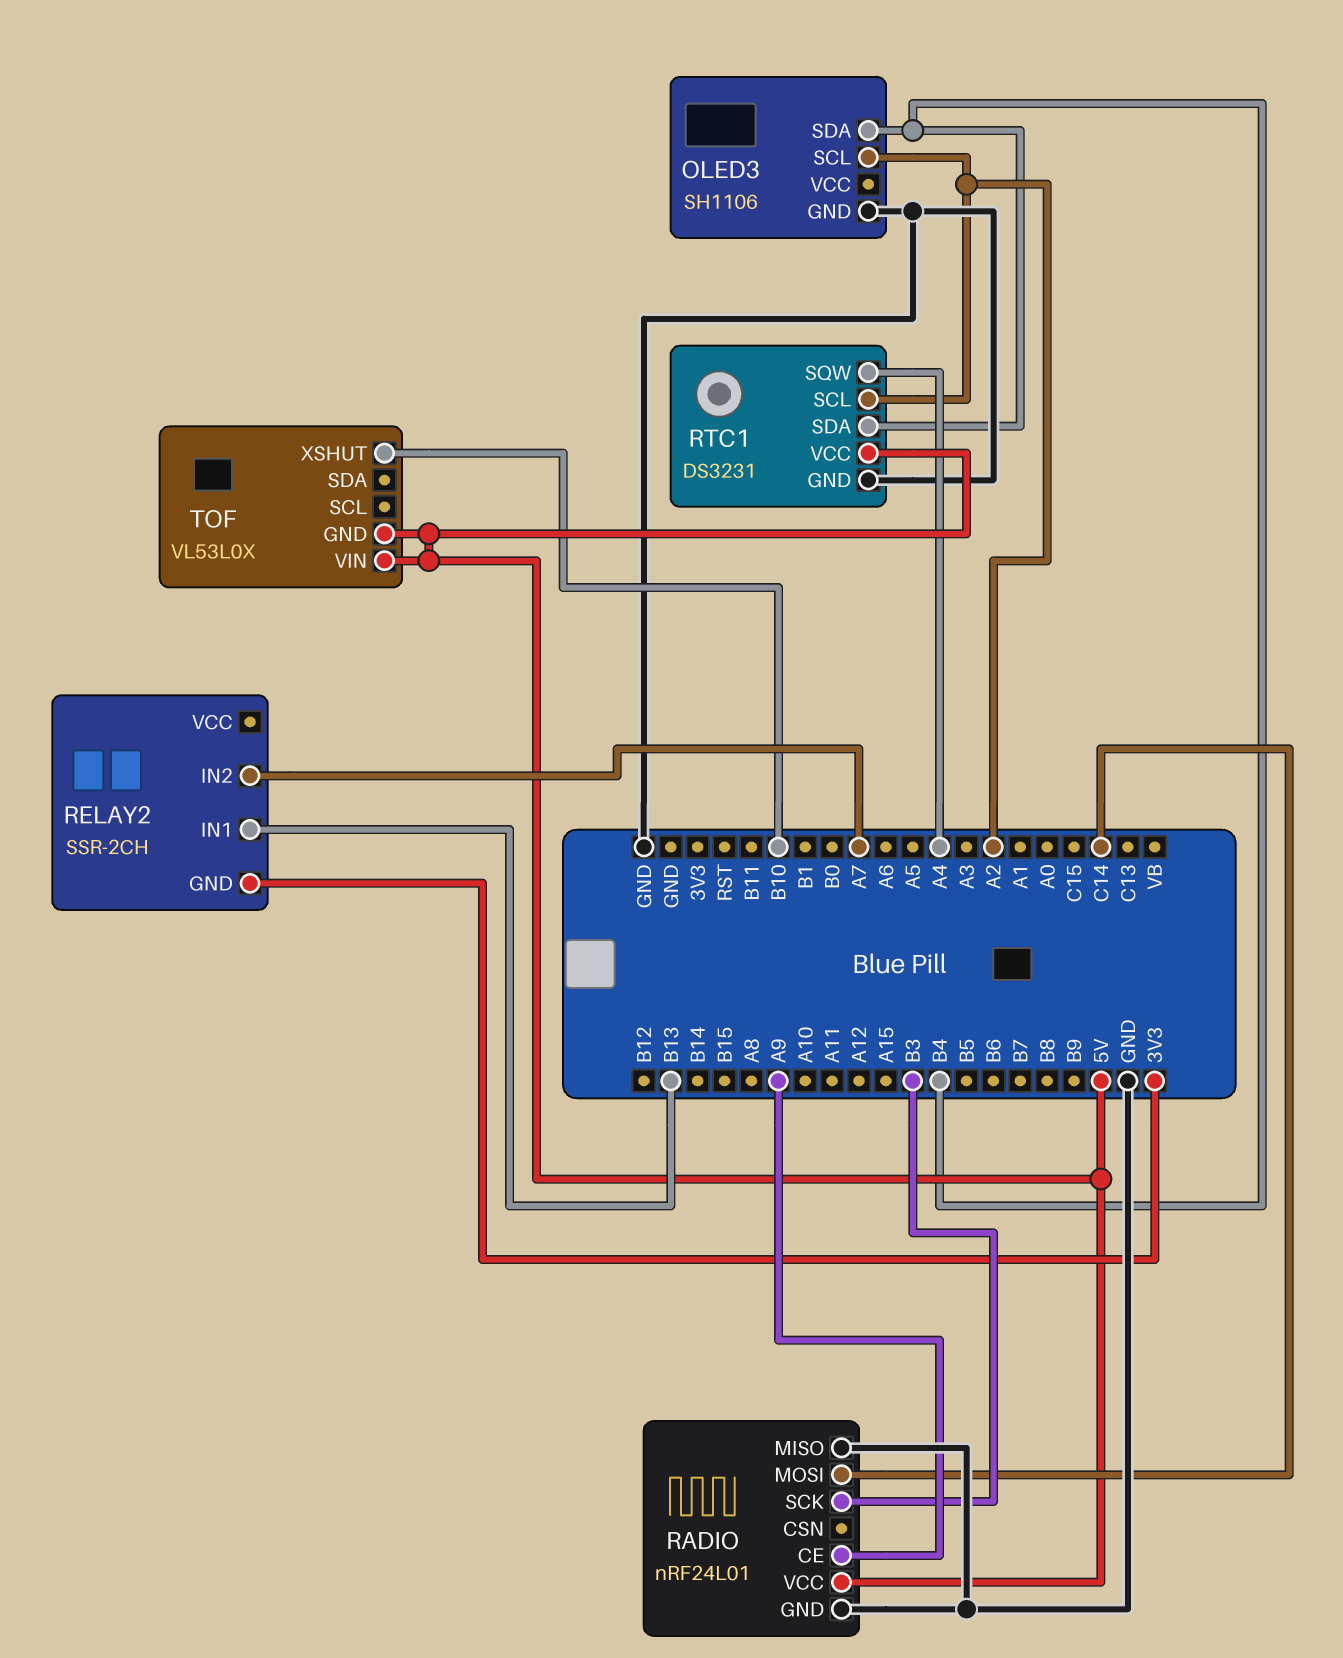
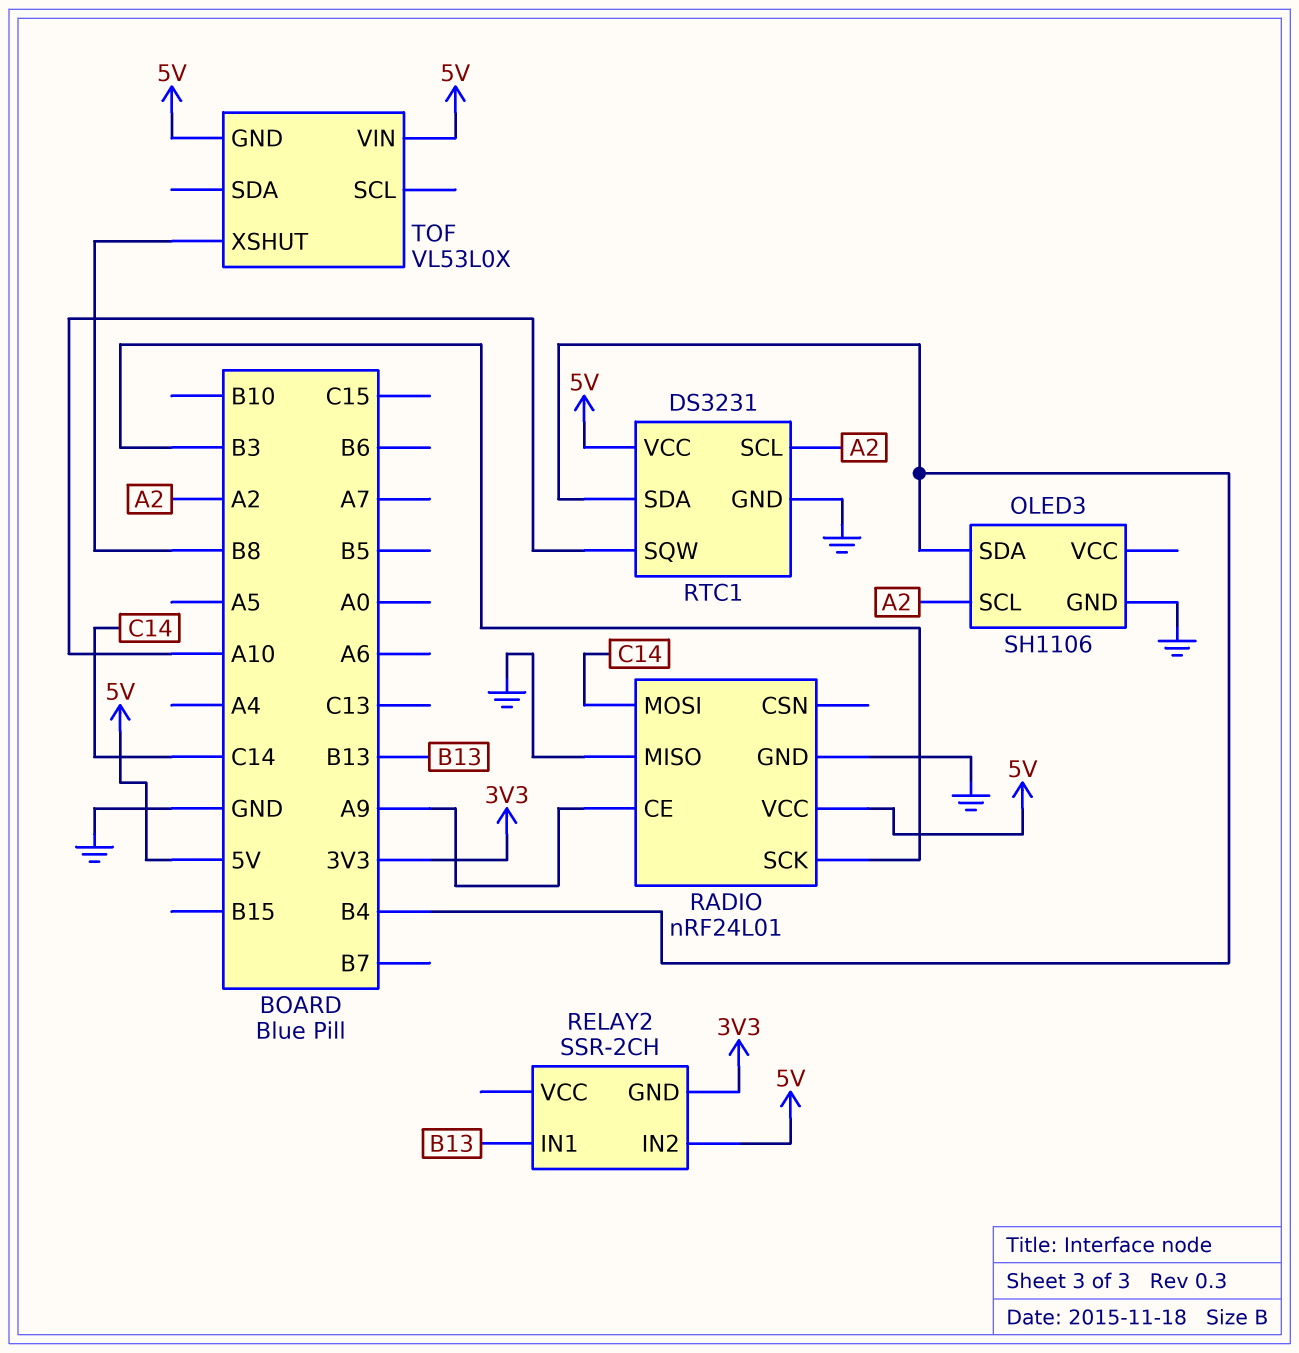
RELAY2 pin IN2: A7 -> 5V
RTC1 pin SQW: A4 -> A10
TOF pin XSHUT: B10 -> B8

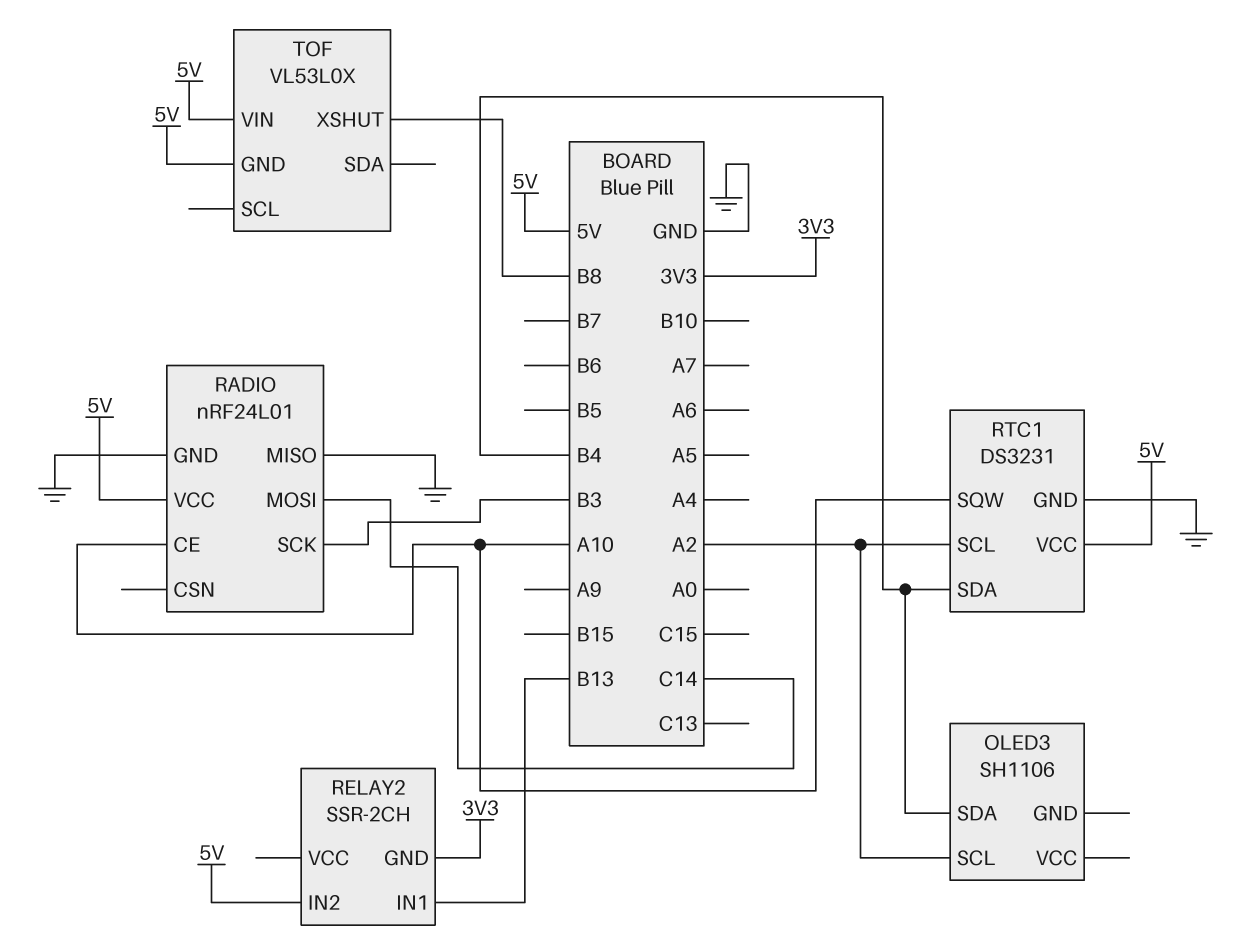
OLED3 pin GND: GND -> none
RADIO pin CE: A9 -> A10

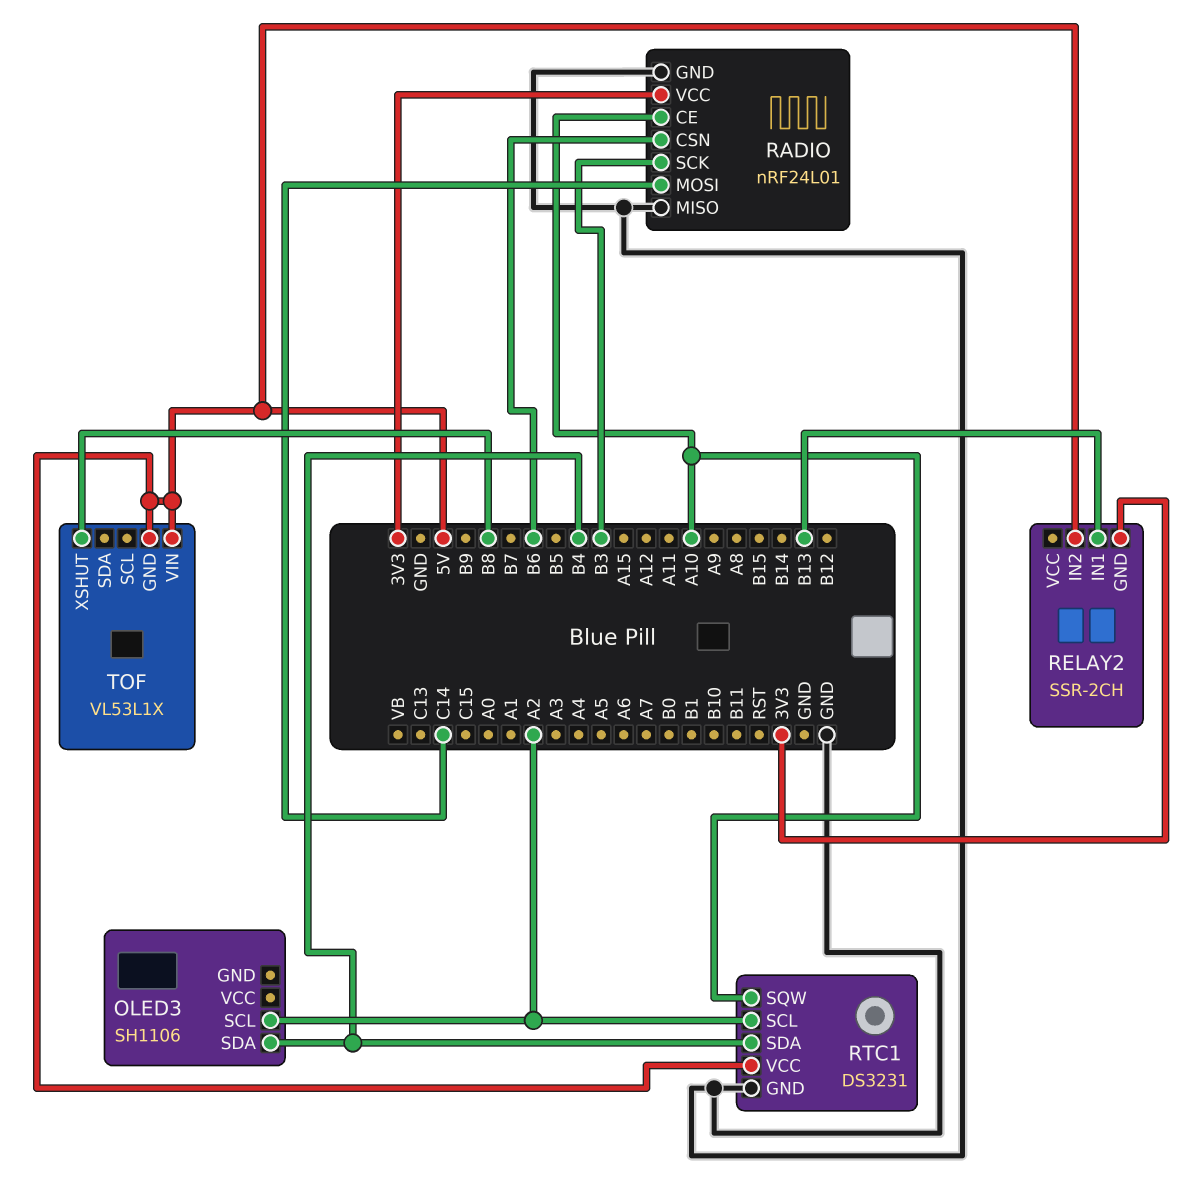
RADIO pin CSN: none -> B6
RADIO pin VCC: 5V -> 3V3
TOF: VL53L0X -> VL53L1X

